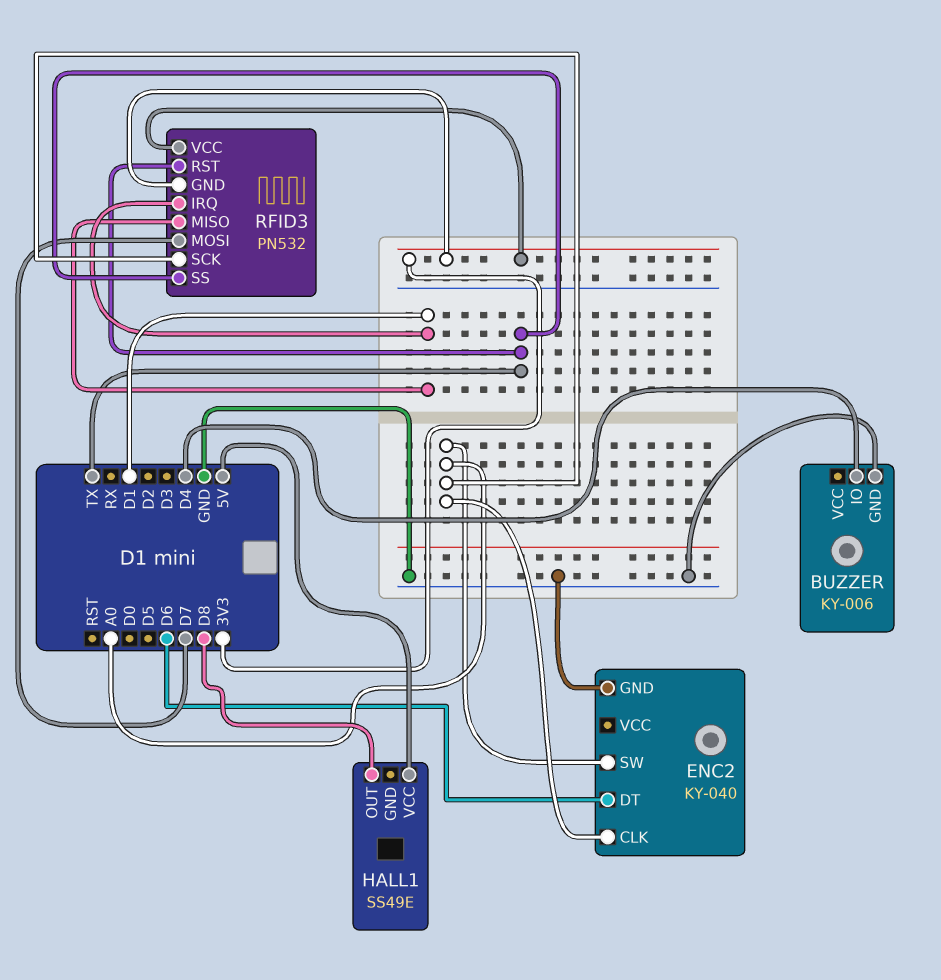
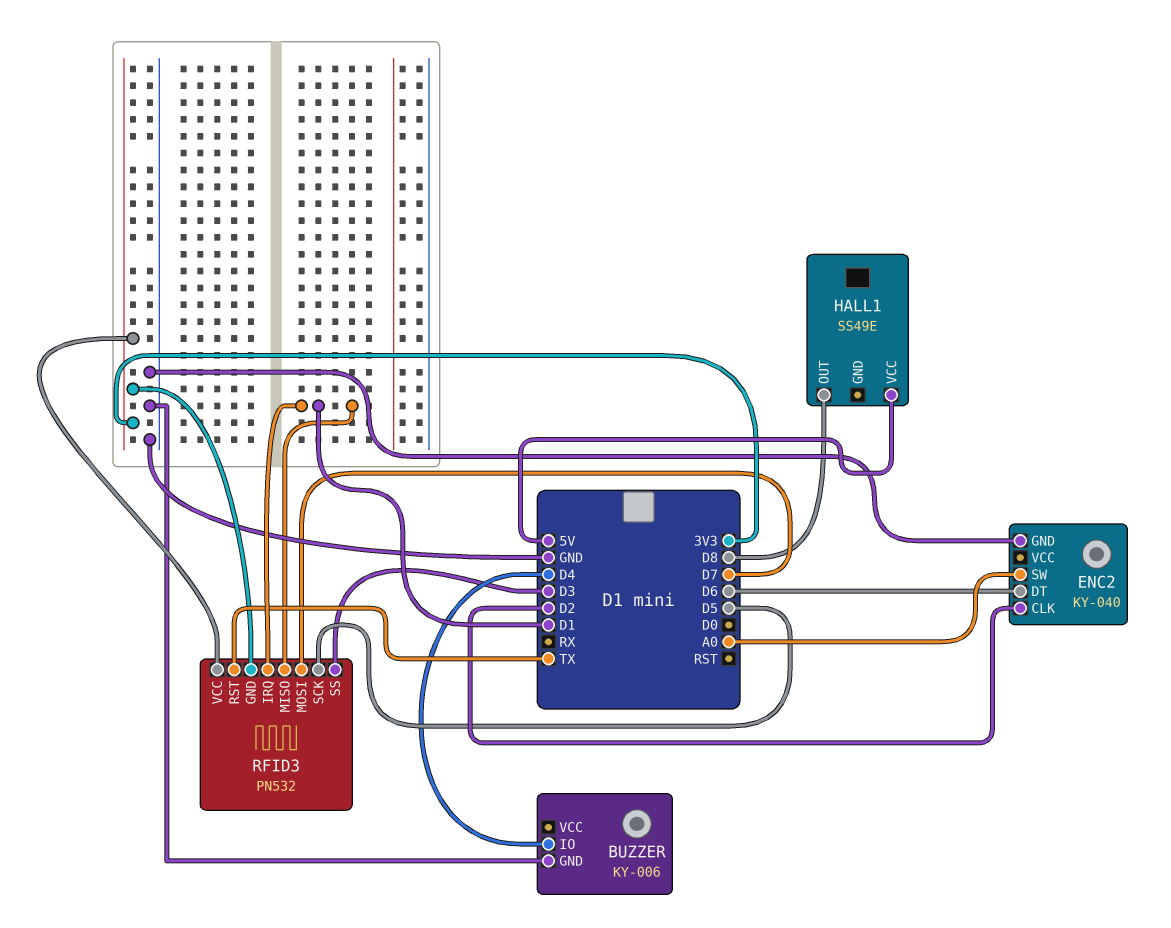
ENC2 pin CLK: A0 -> D2
RFID3 pin SCK: A0 -> D5
RFID3 pin SS: TX -> D3

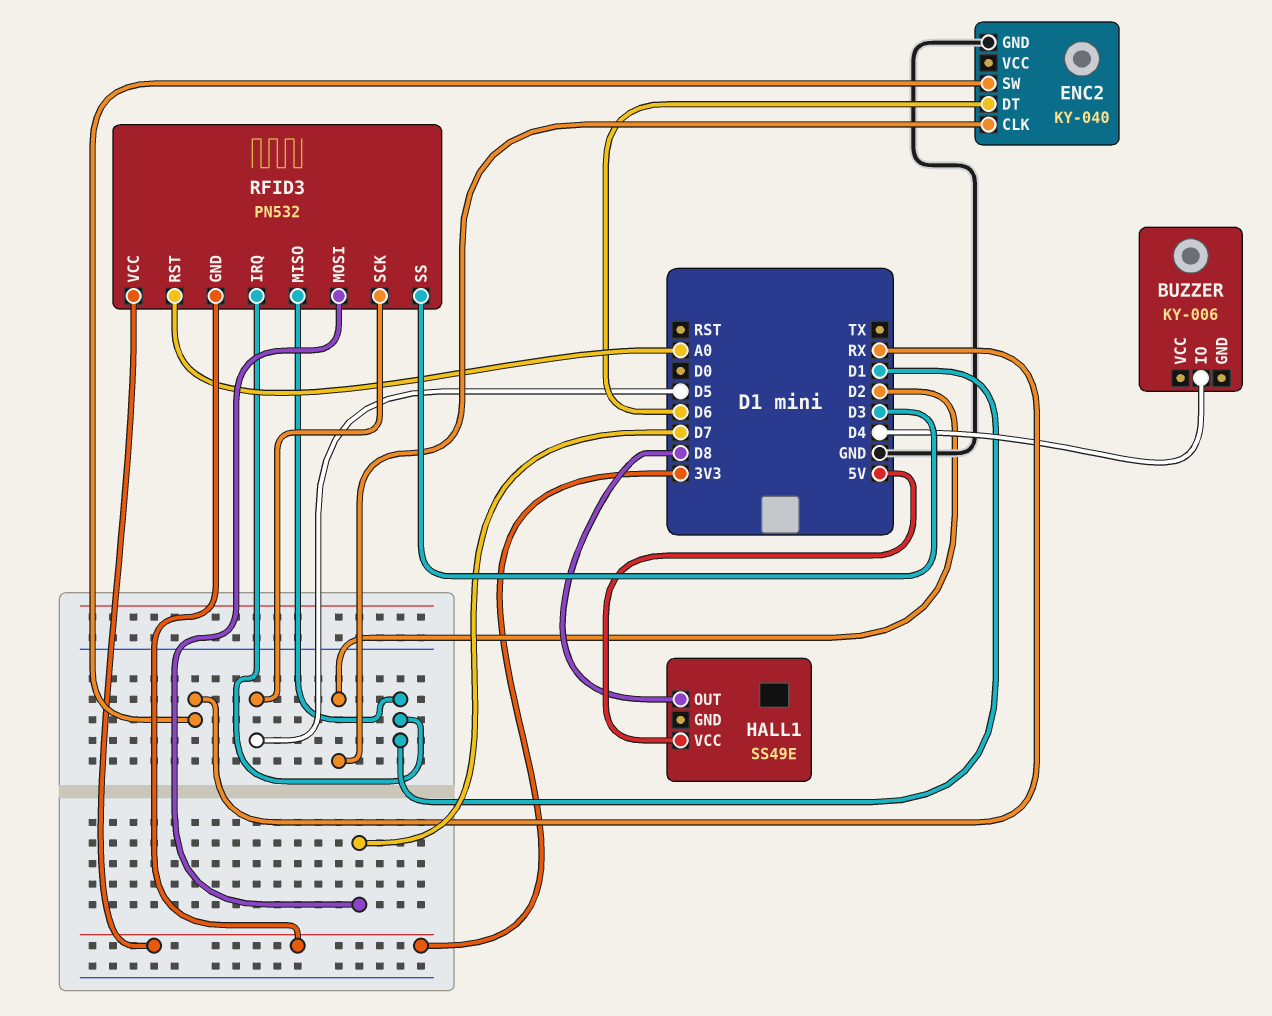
BUZZER pin GND: GND -> none
ENC2 pin SW: A0 -> RX
RFID3 pin RST: TX -> A0

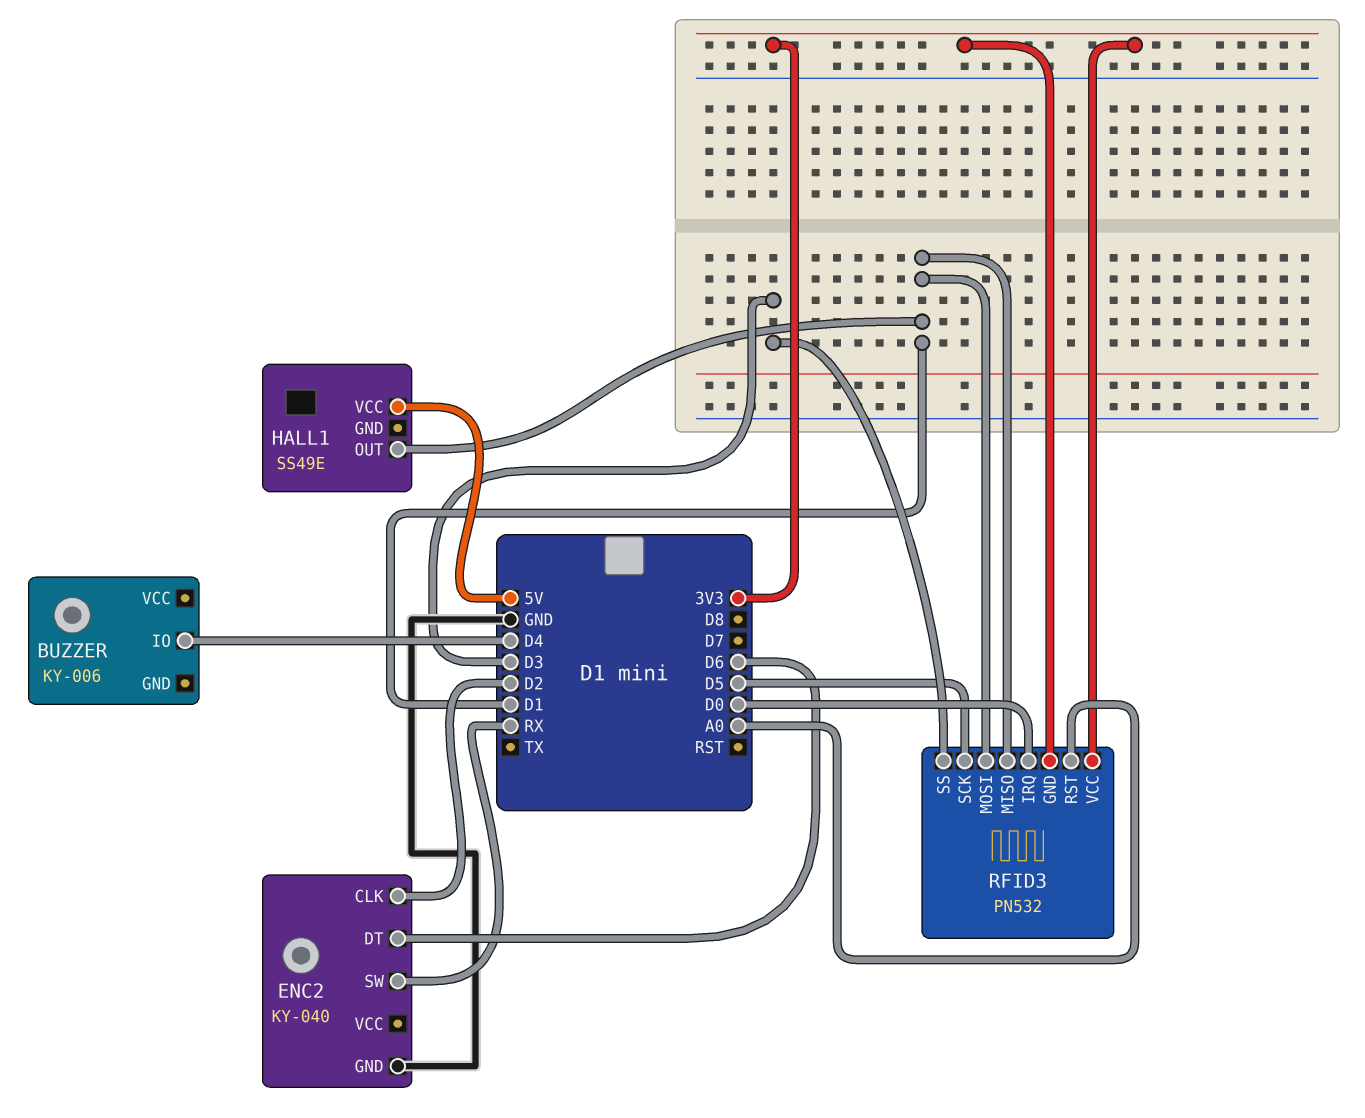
HALL1 pin OUT: D8 -> D1
RFID3 pin IRQ: D1 -> D0
RFID3 pin MOSI: D7 -> D1

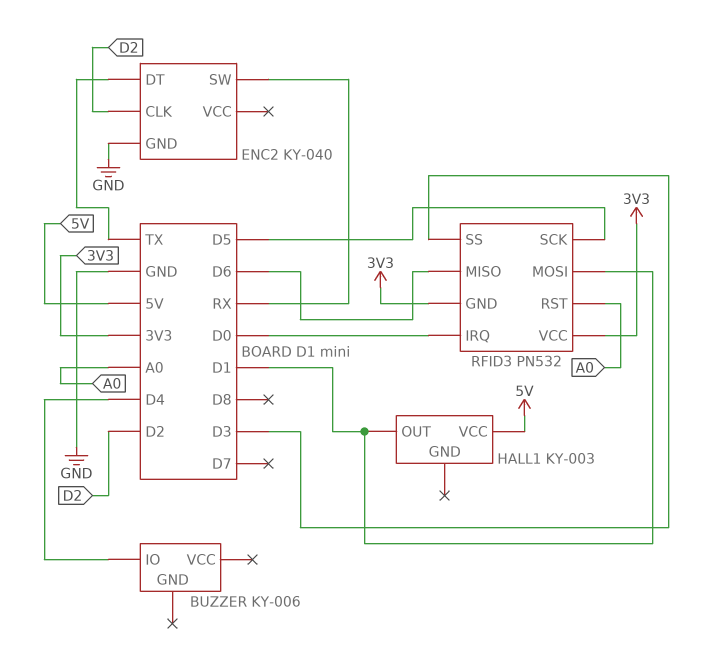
ENC2 pin DT: D6 -> TX
HALL1: SS49E -> KY-003
RFID3 pin MISO: D1 -> D6

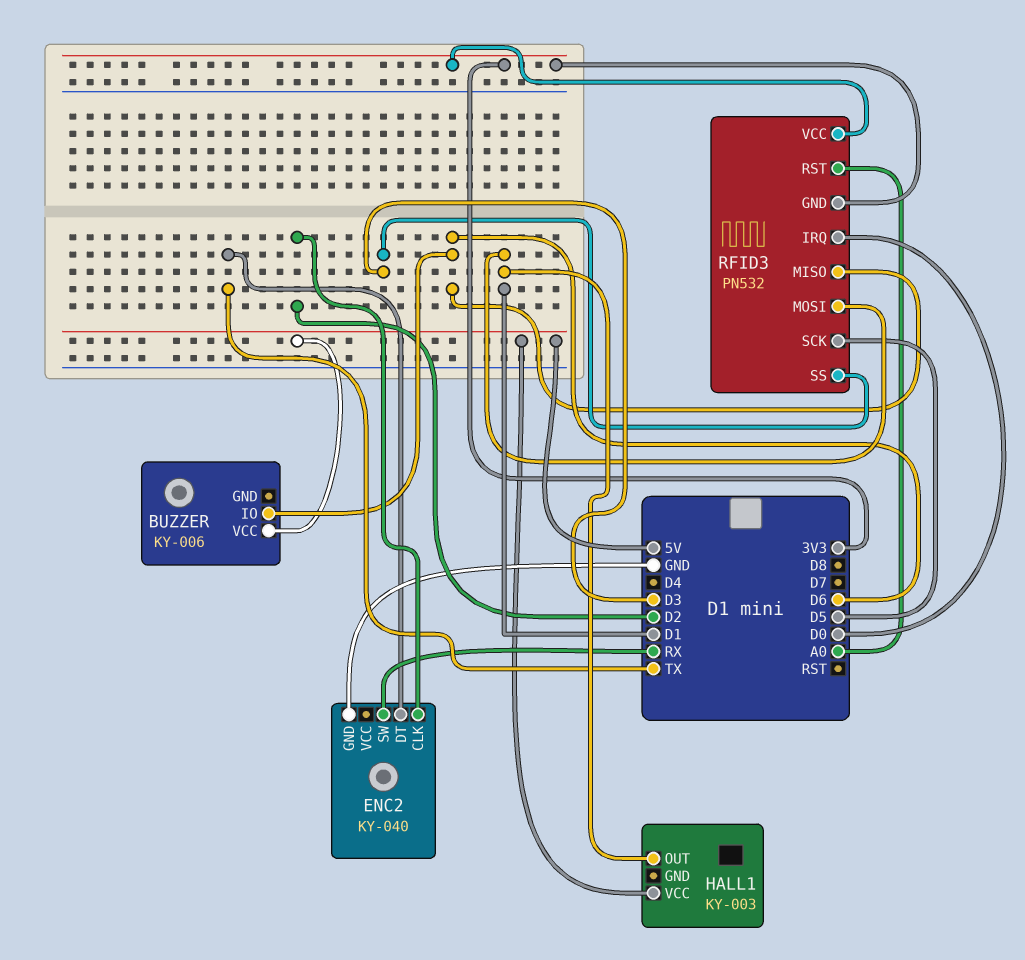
BUZZER pin IO: D4 -> D6
BUZZER pin VCC: none -> 5V

